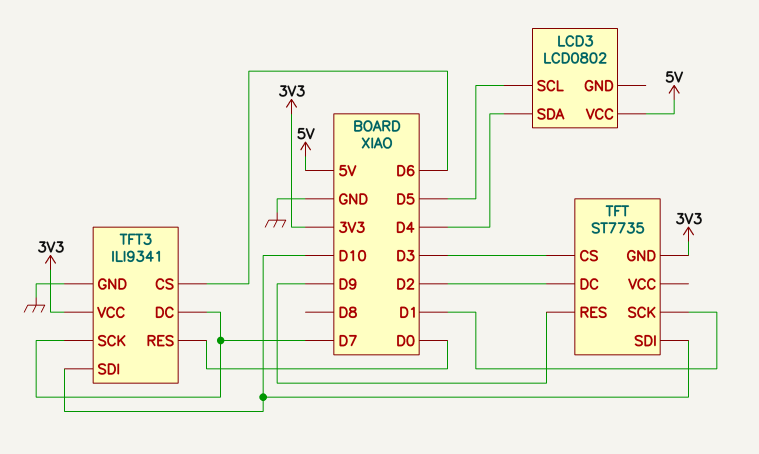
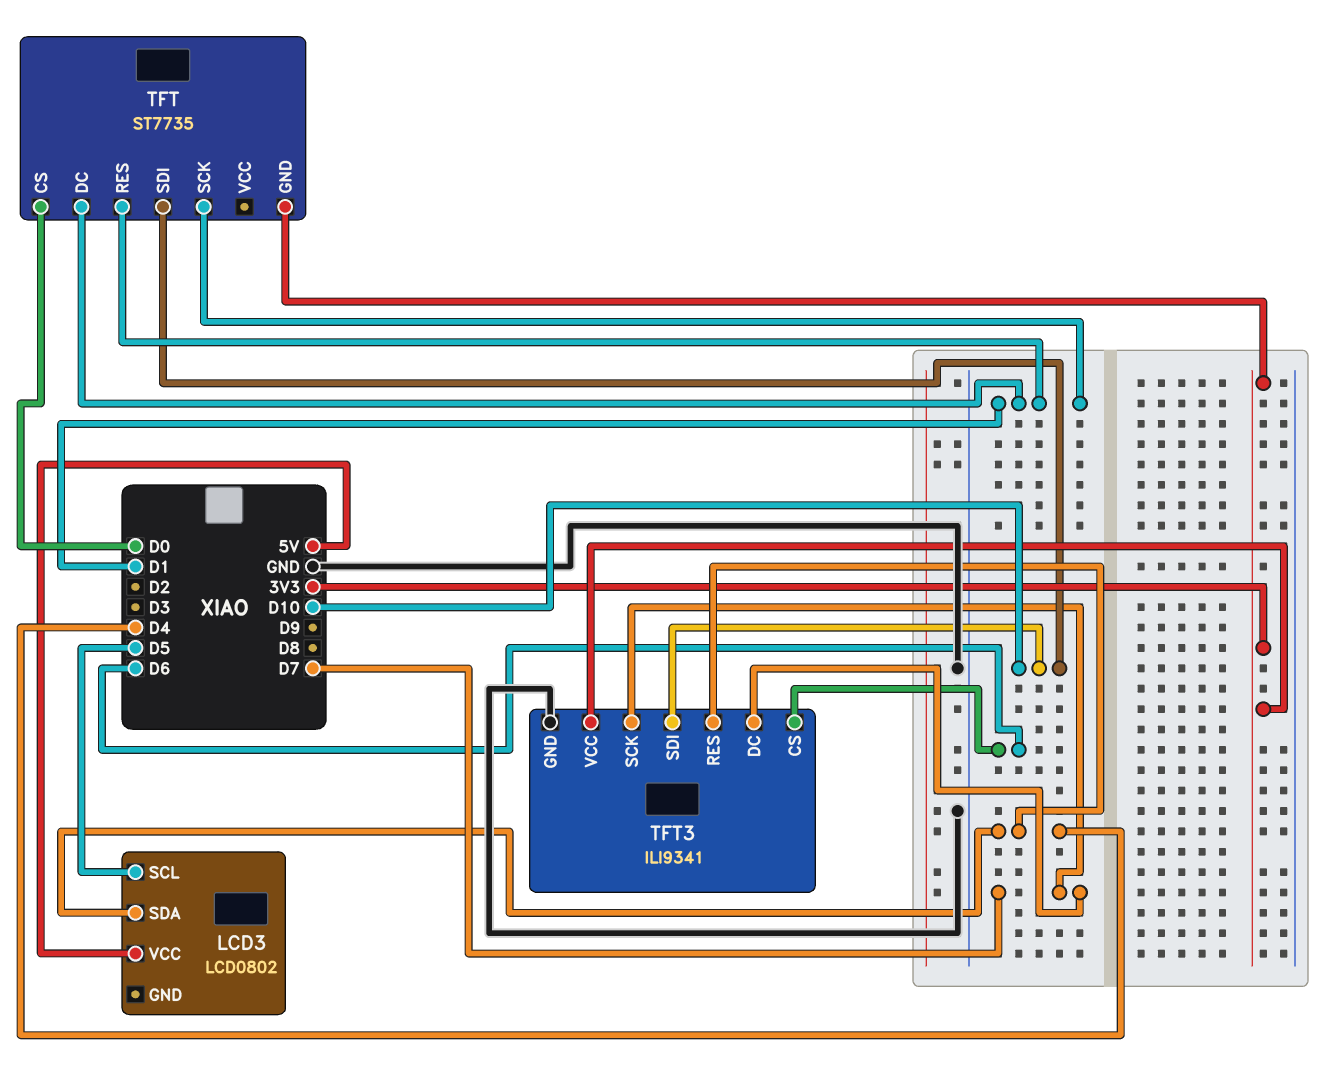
TFT pin CS: D3 -> D0
TFT pin DC: D2 -> D1
TFT pin RES: D9 -> D1
TFT3 pin RES: D0 -> D4

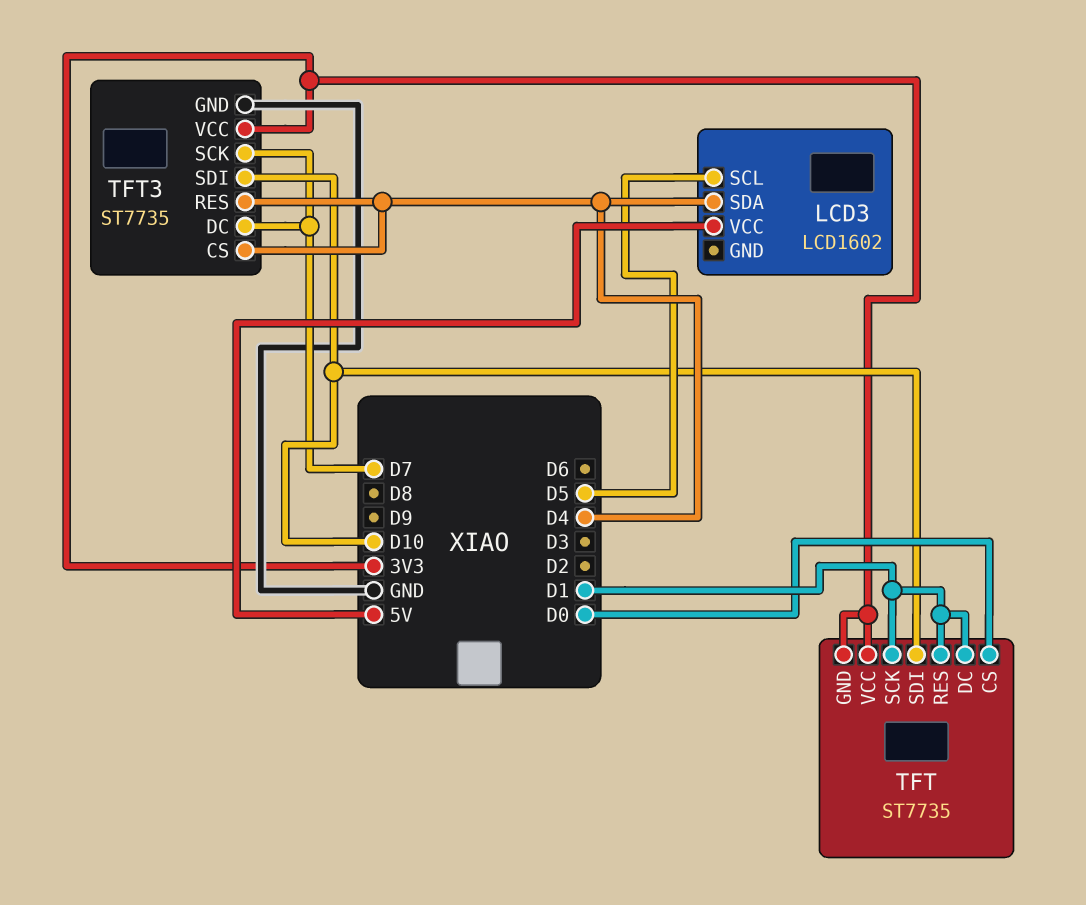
LCD3: LCD0802 -> LCD1602
TFT pin VCC: none -> 3V3
TFT3: ILI9341 -> ST7735
TFT3 pin CS: D6 -> D4

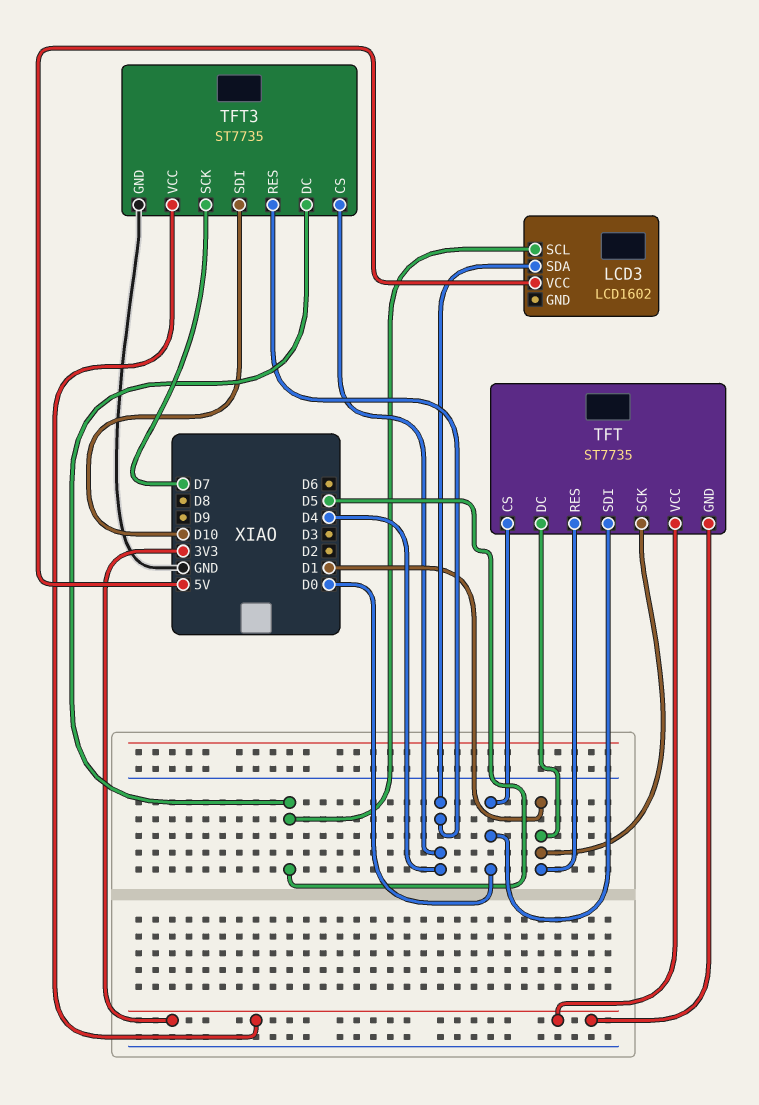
TFT pin SDI: D10 -> D0
TFT3 pin DC: D7 -> D5

